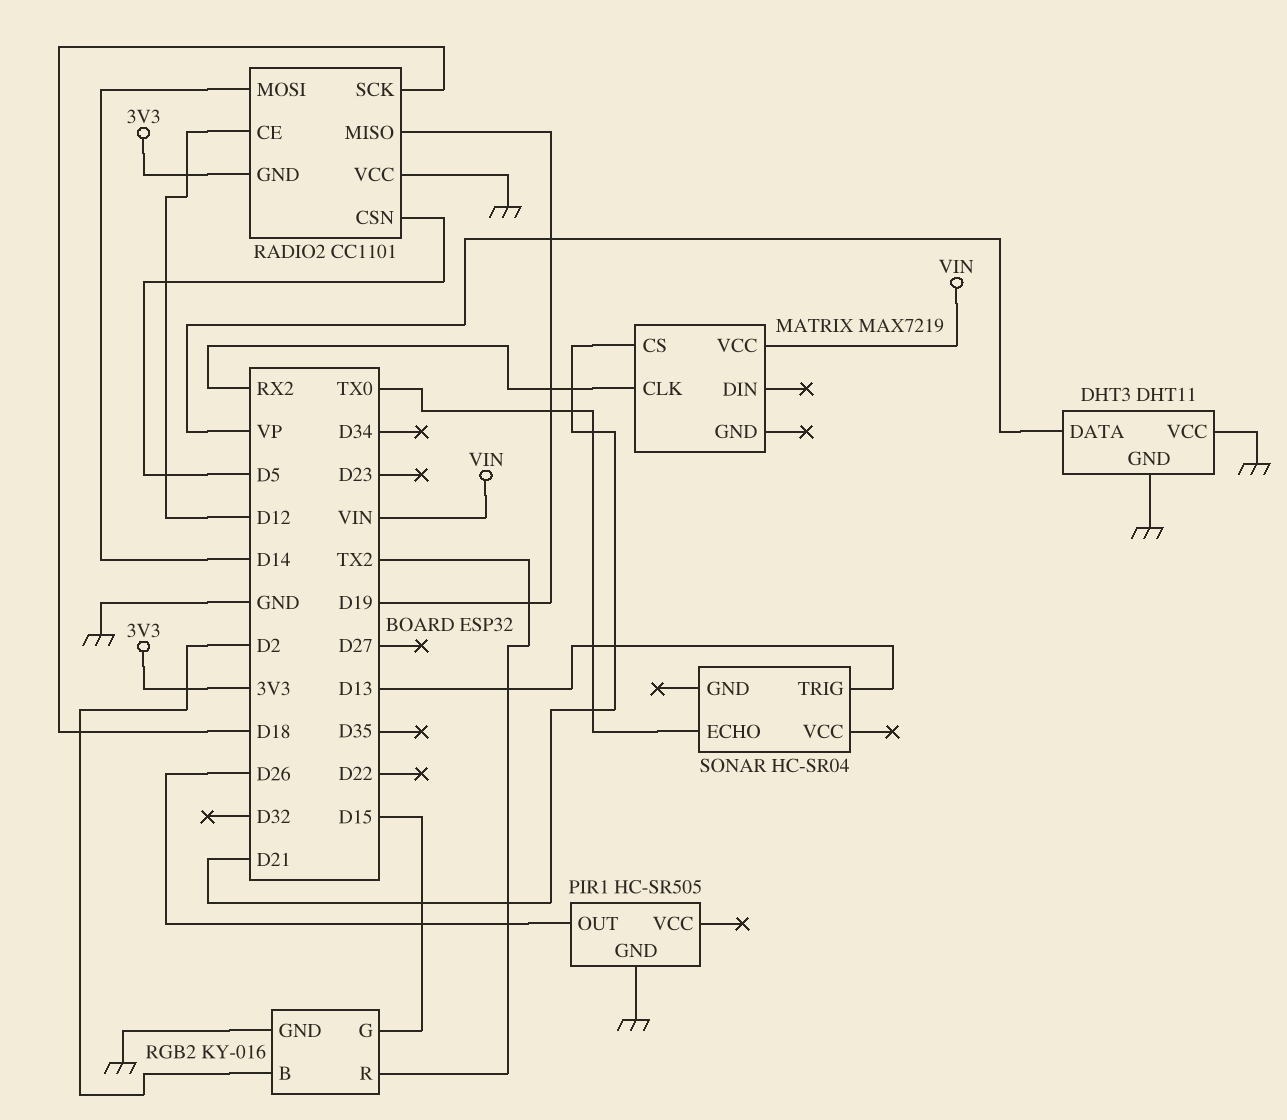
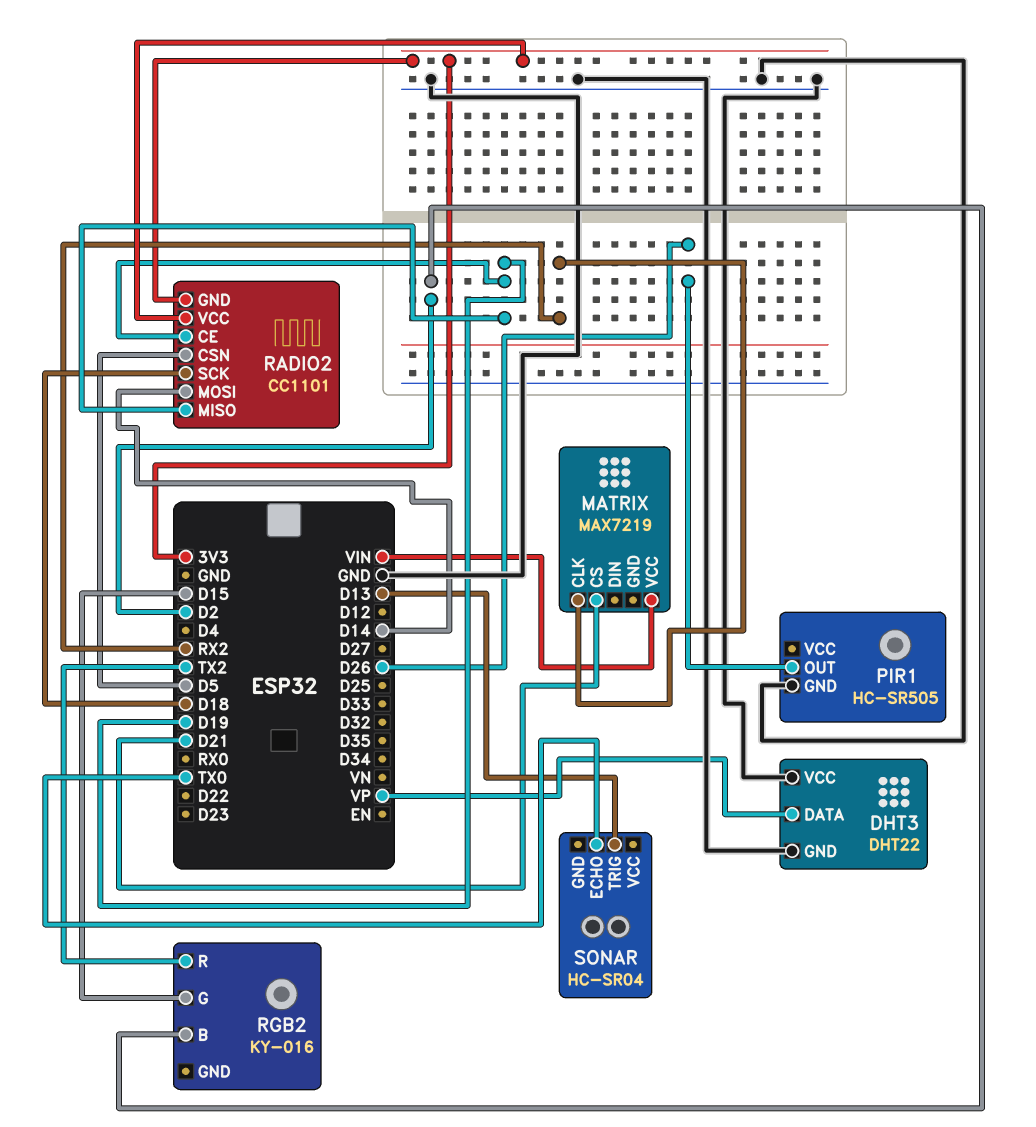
DHT3: DHT11 -> DHT22
RADIO2 pin CE: D12 -> D19
RADIO2 pin VCC: GND -> 3V3
RGB2 pin GND: GND -> none

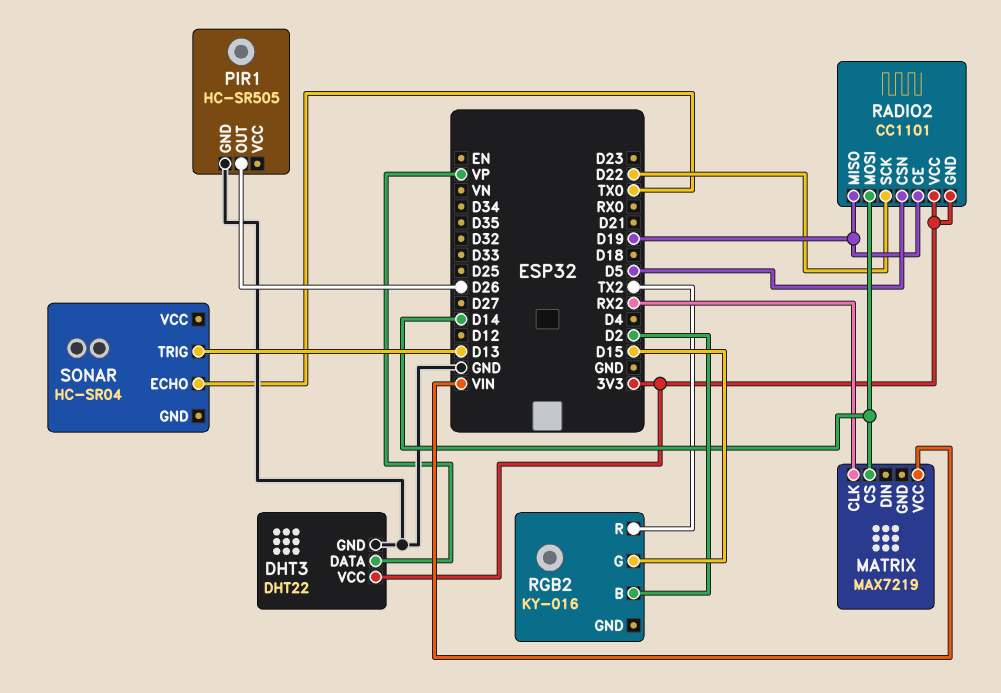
DHT3 pin VCC: GND -> 3V3
MATRIX pin CS: D21 -> D14
RADIO2 pin SCK: D18 -> D22

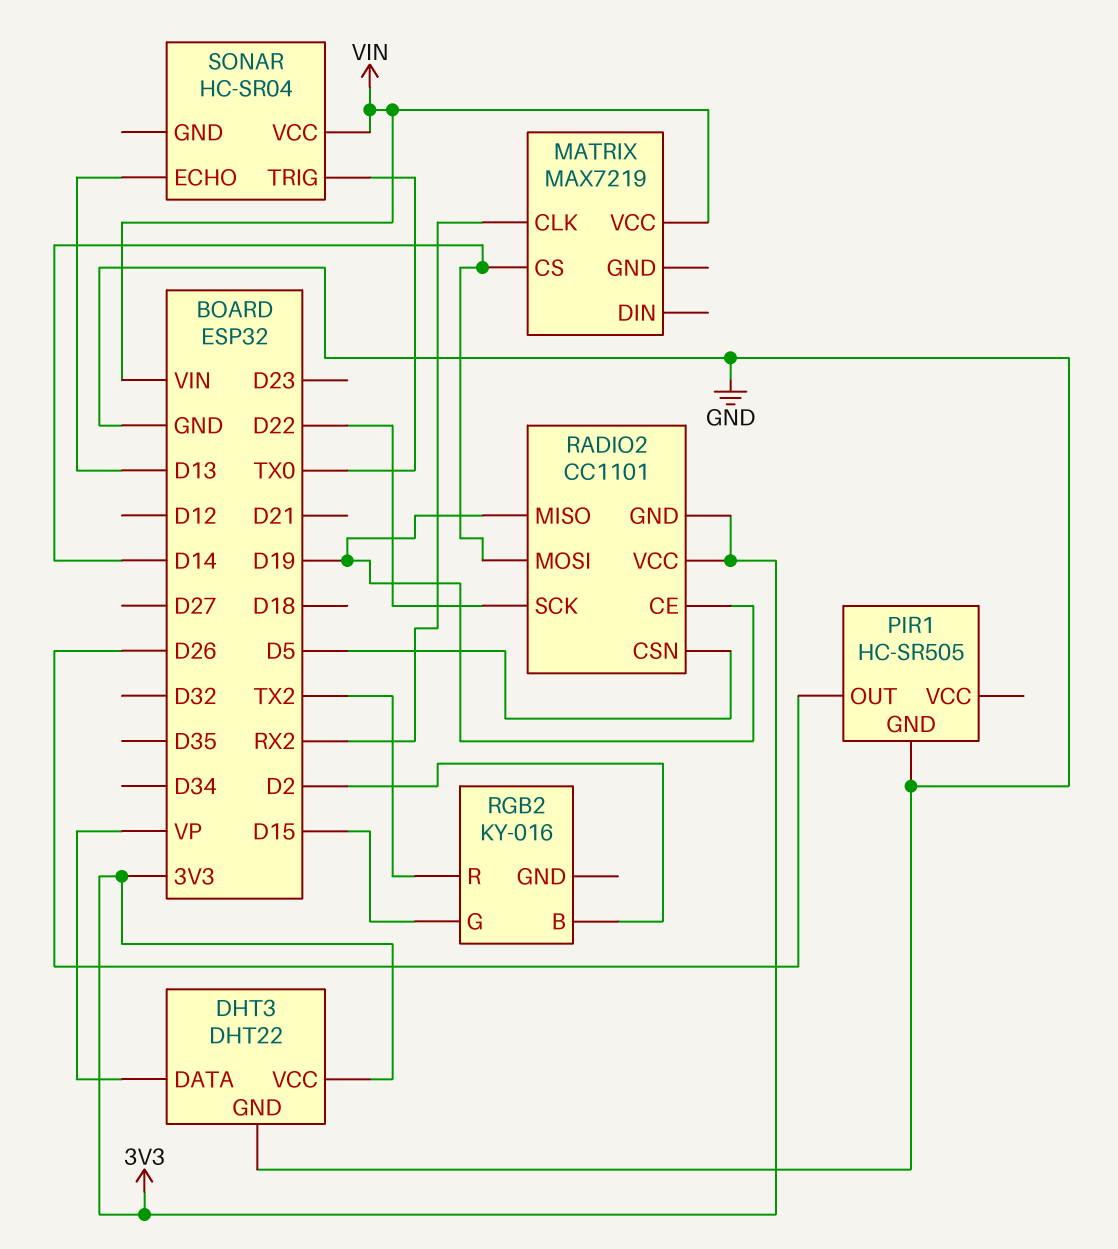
SONAR pin ECHO: TX0 -> D13
SONAR pin TRIG: D13 -> TX0
SONAR pin VCC: none -> VIN

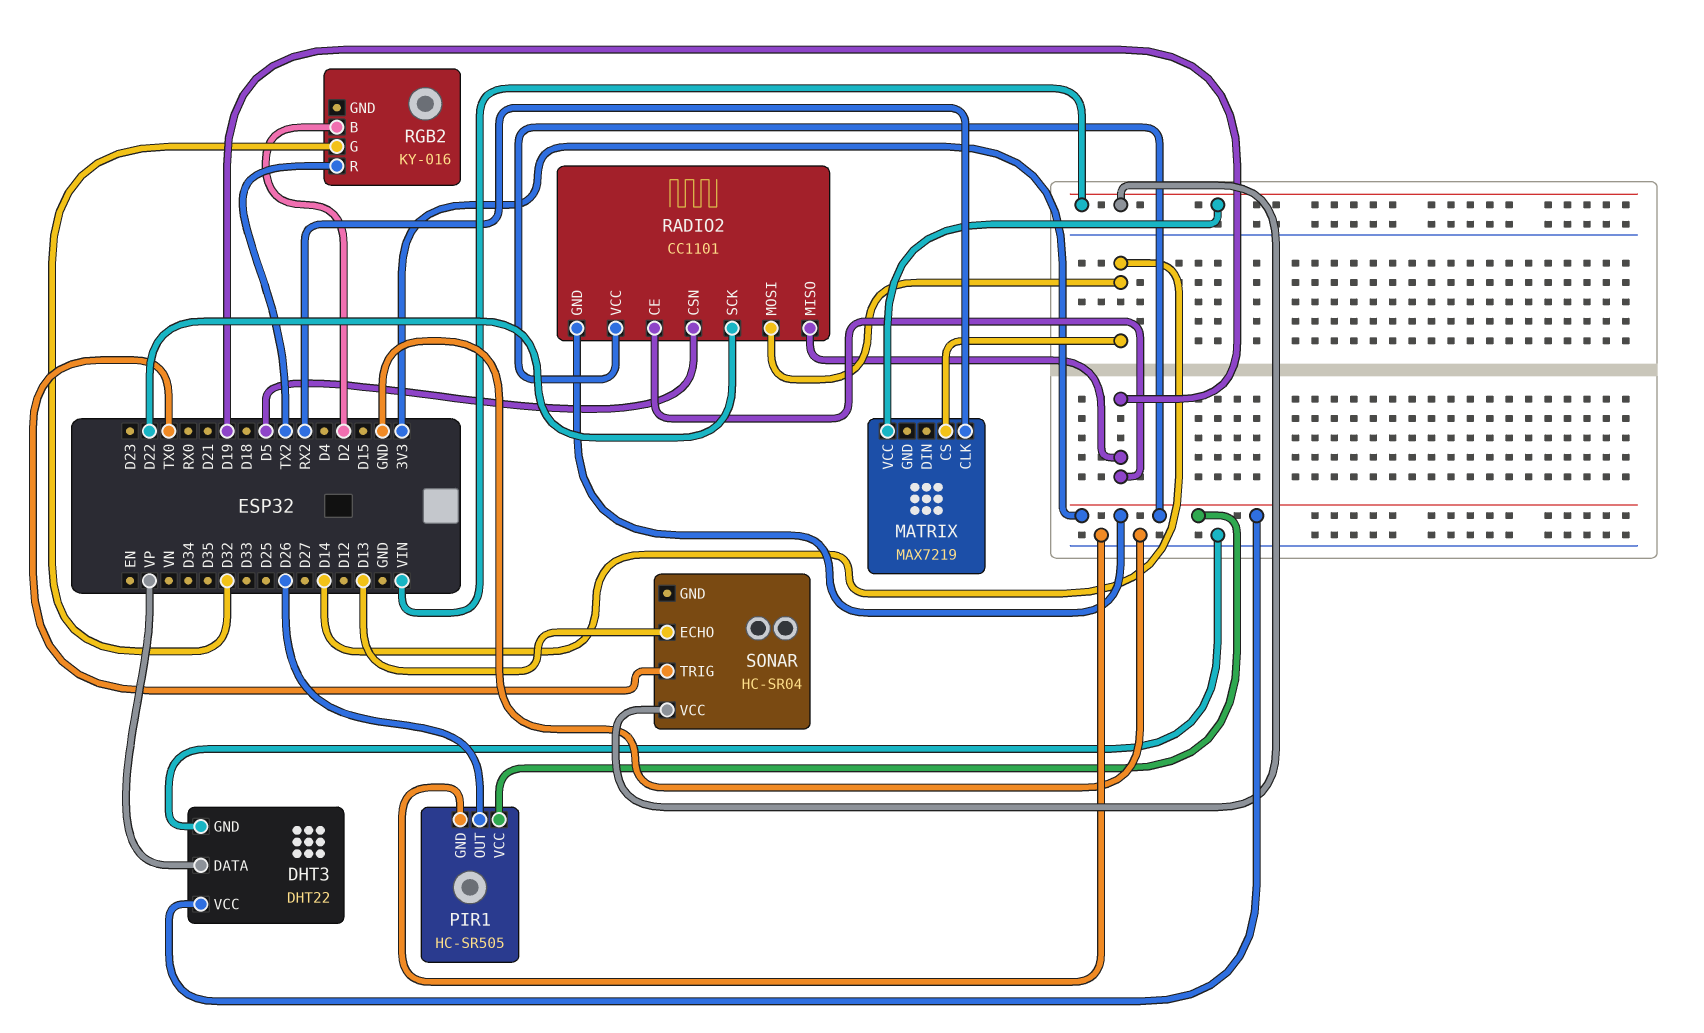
PIR1 pin VCC: none -> 3V3
RGB2 pin G: D15 -> D32

